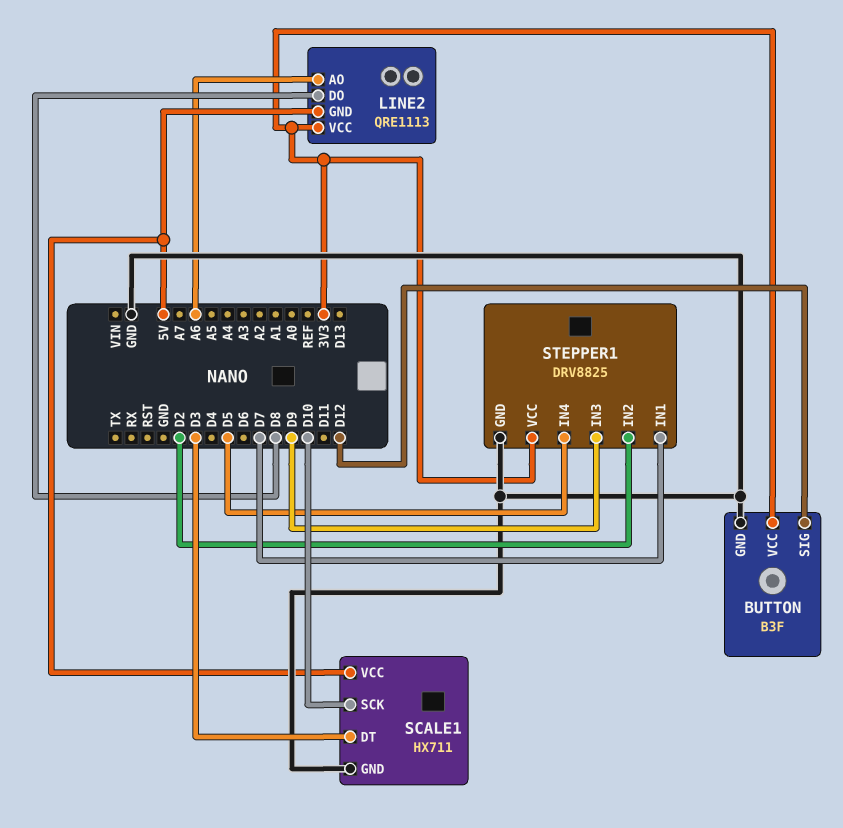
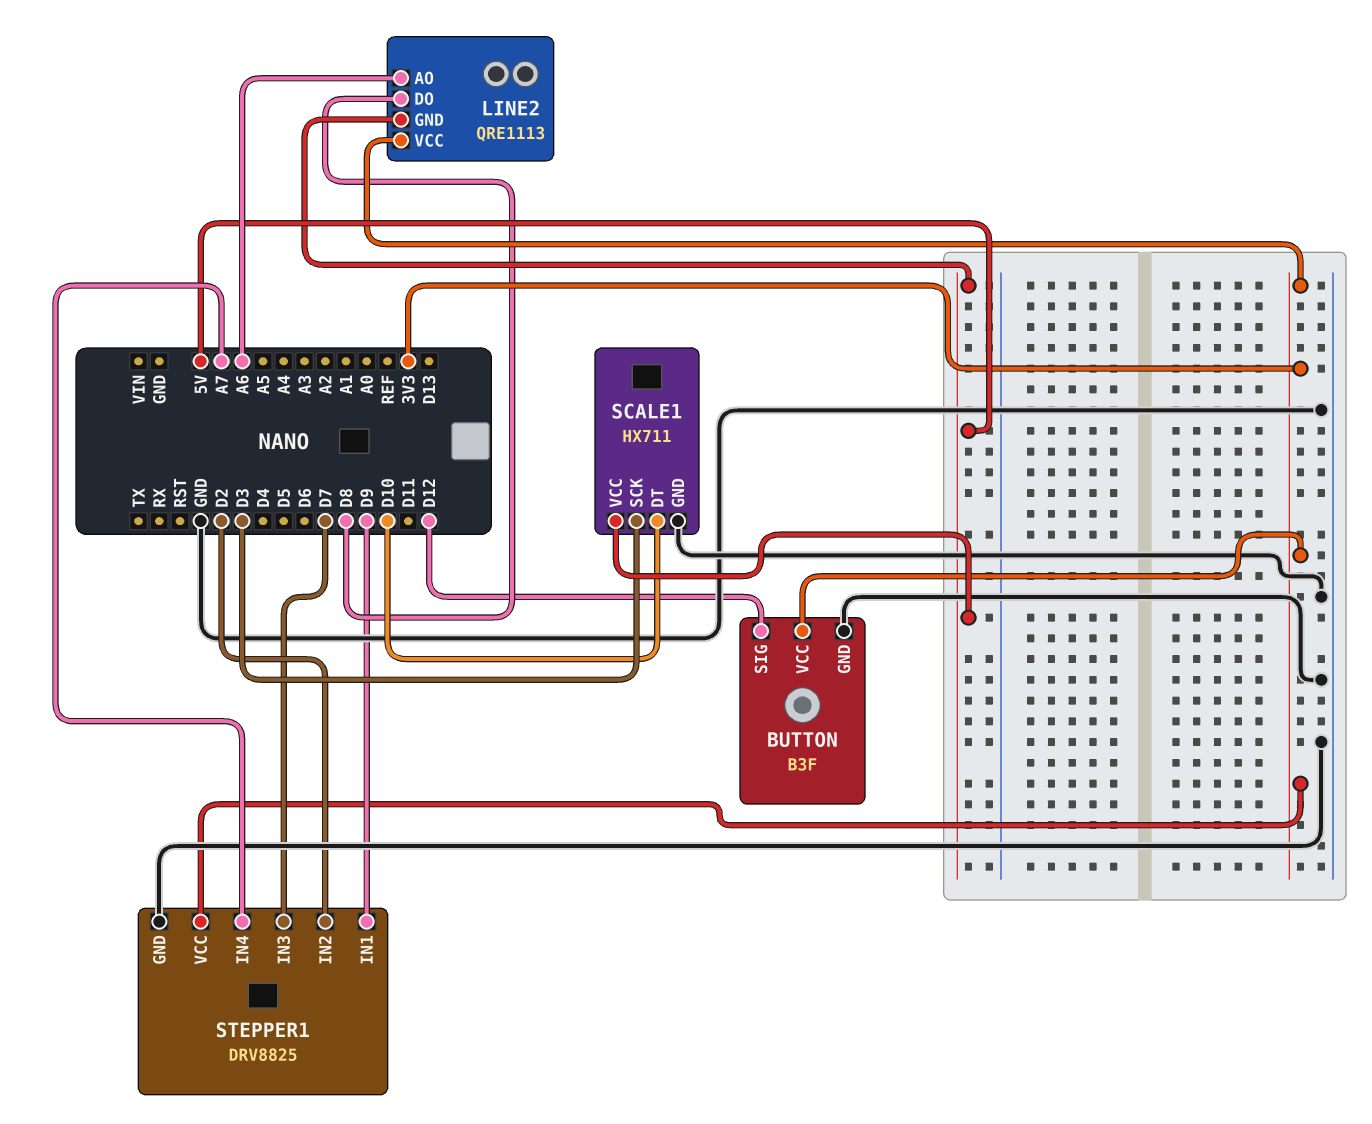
SCALE1 pin DT: D3 -> D10
SCALE1 pin SCK: D10 -> D3
STEPPER1 pin IN1: D7 -> D9
STEPPER1 pin IN3: D9 -> D7
STEPPER1 pin IN4: D5 -> A7

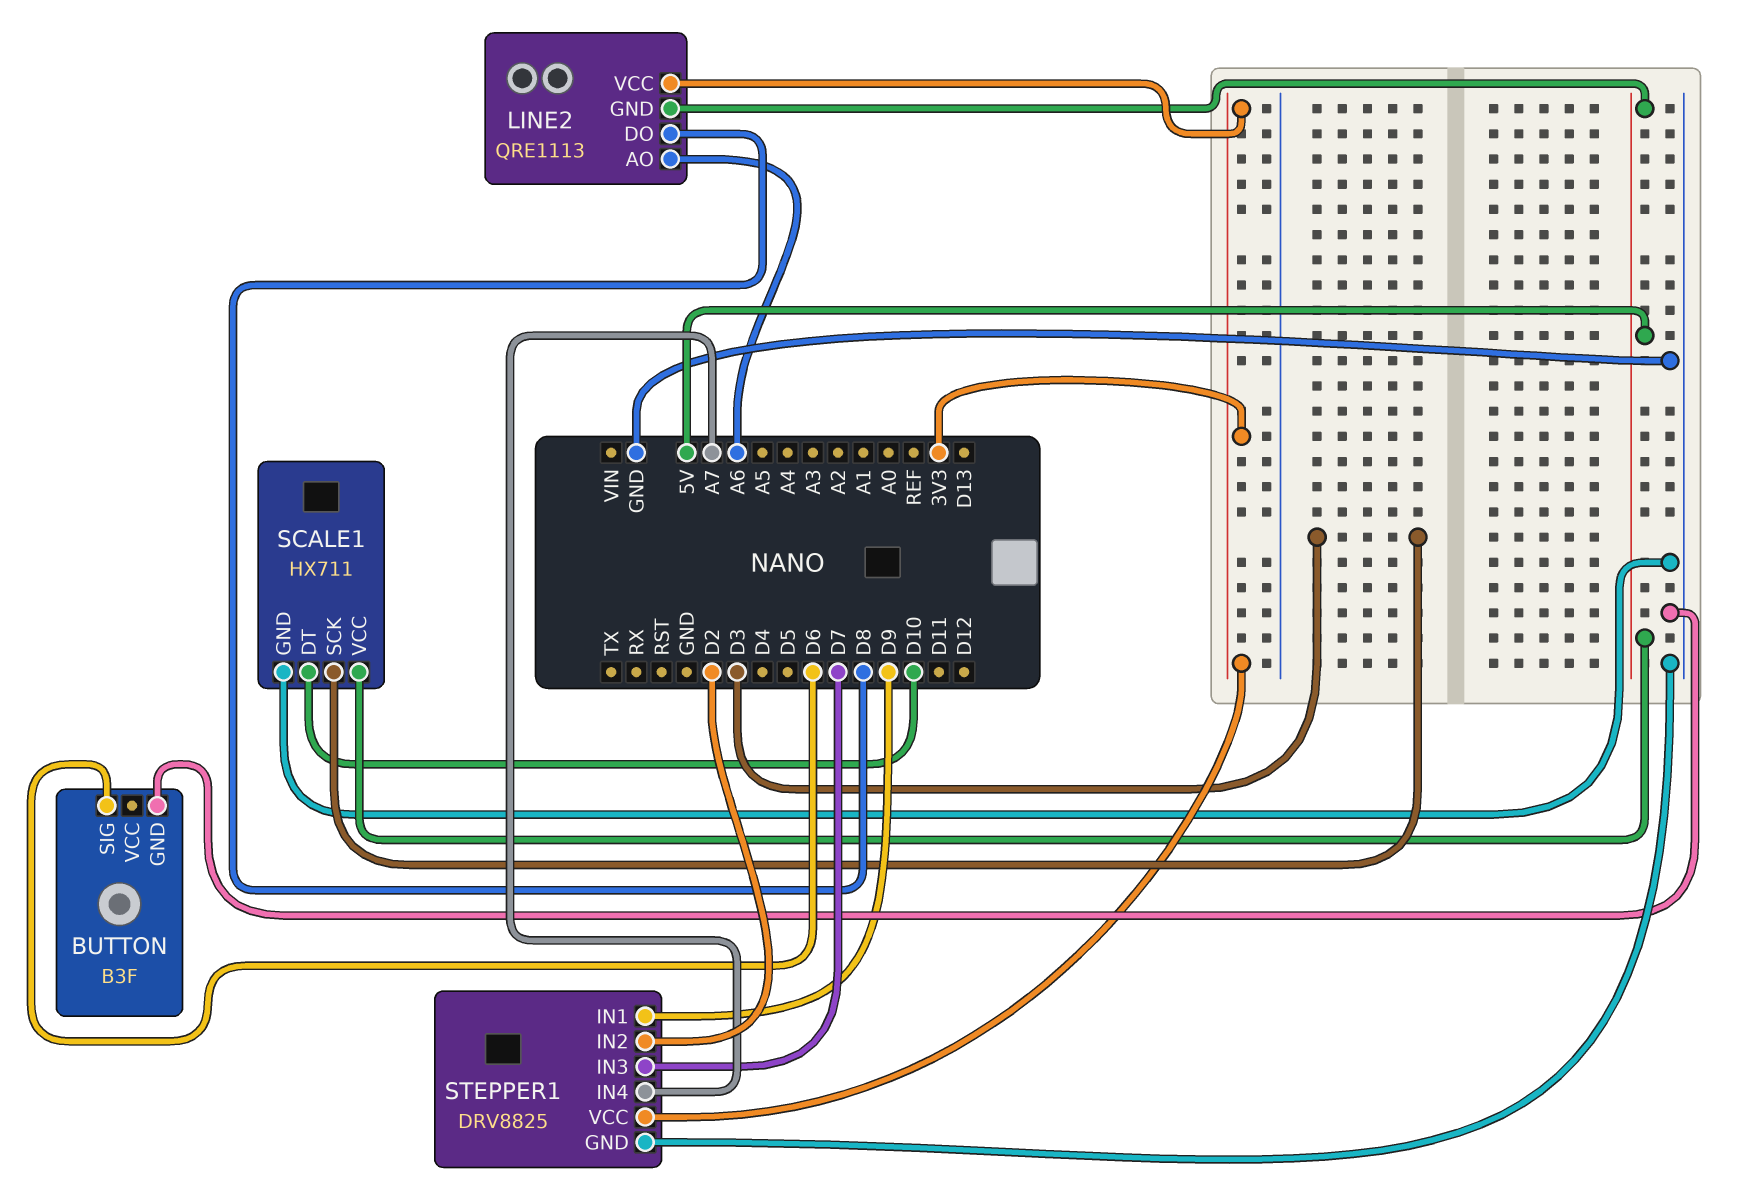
BUTTON pin SIG: D12 -> D6
BUTTON pin VCC: 3V3 -> none

